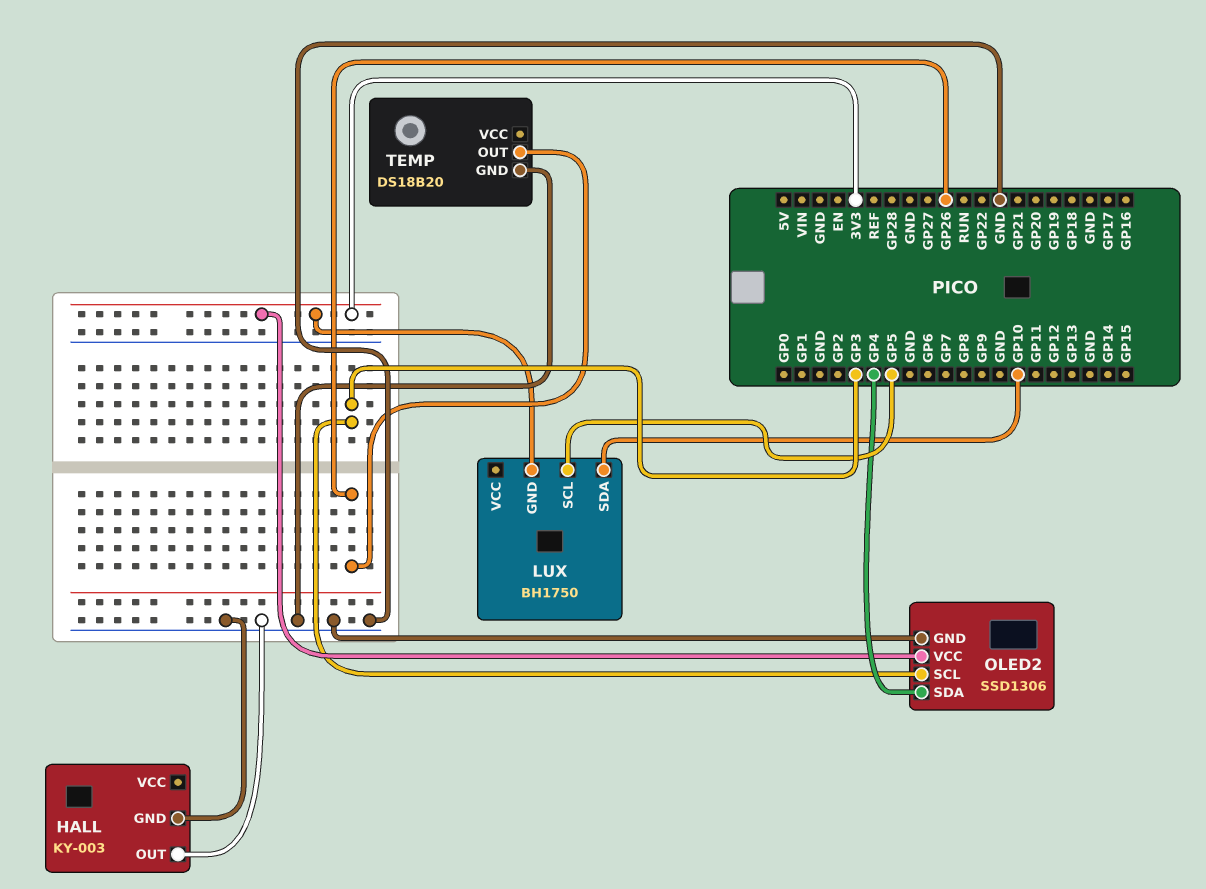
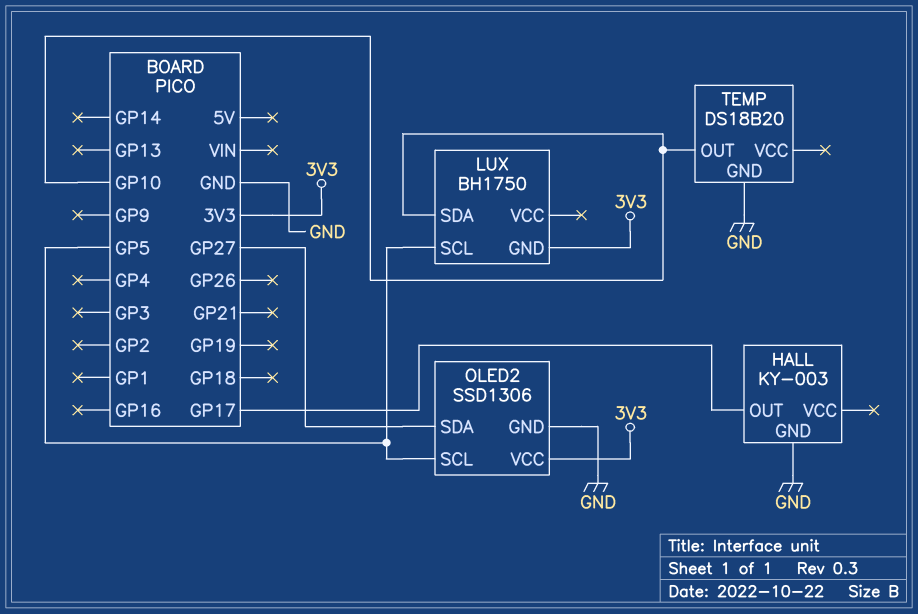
HALL pin OUT: GND -> GP17
OLED2 pin SCL: GP3 -> GP5
OLED2 pin SDA: GP4 -> GP27
TEMP pin OUT: GP26 -> GP10

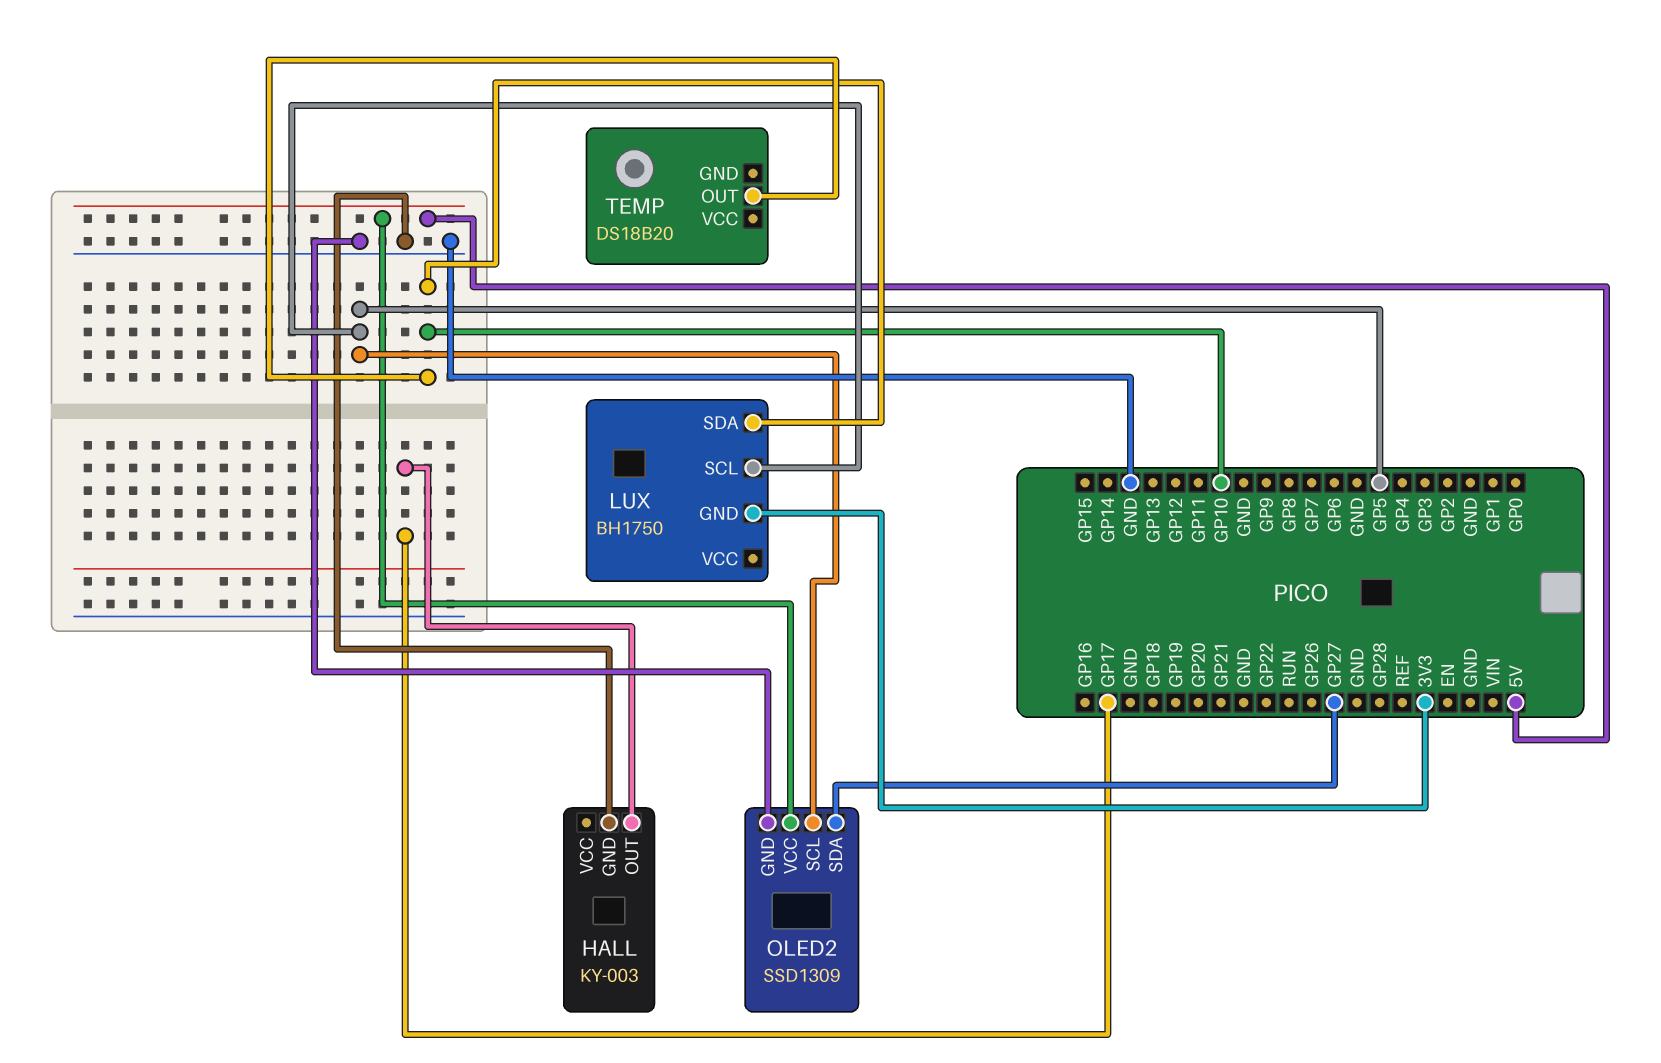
OLED2: SSD1306 -> SSD1309
OLED2 pin VCC: 3V3 -> 5V
TEMP pin GND: GND -> none

